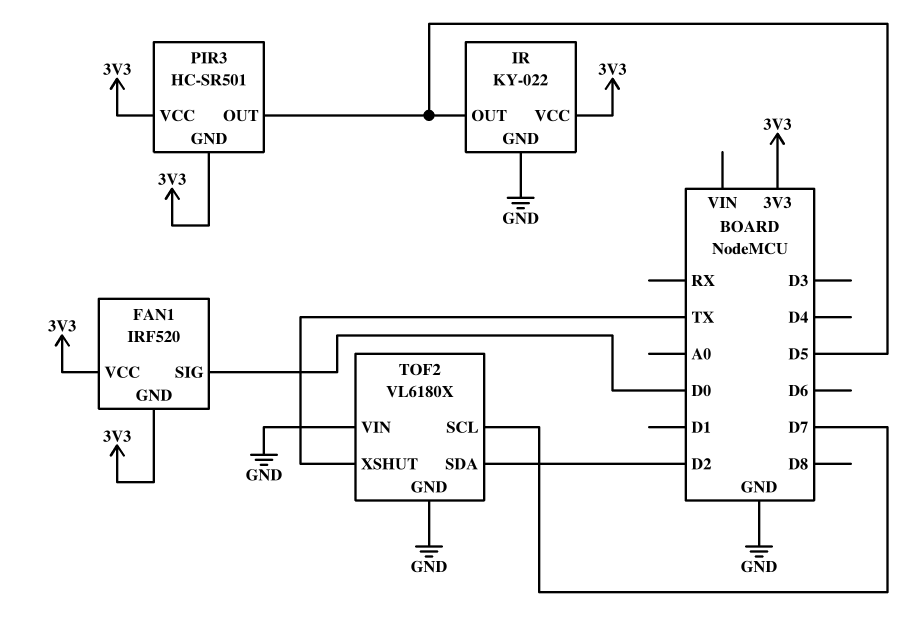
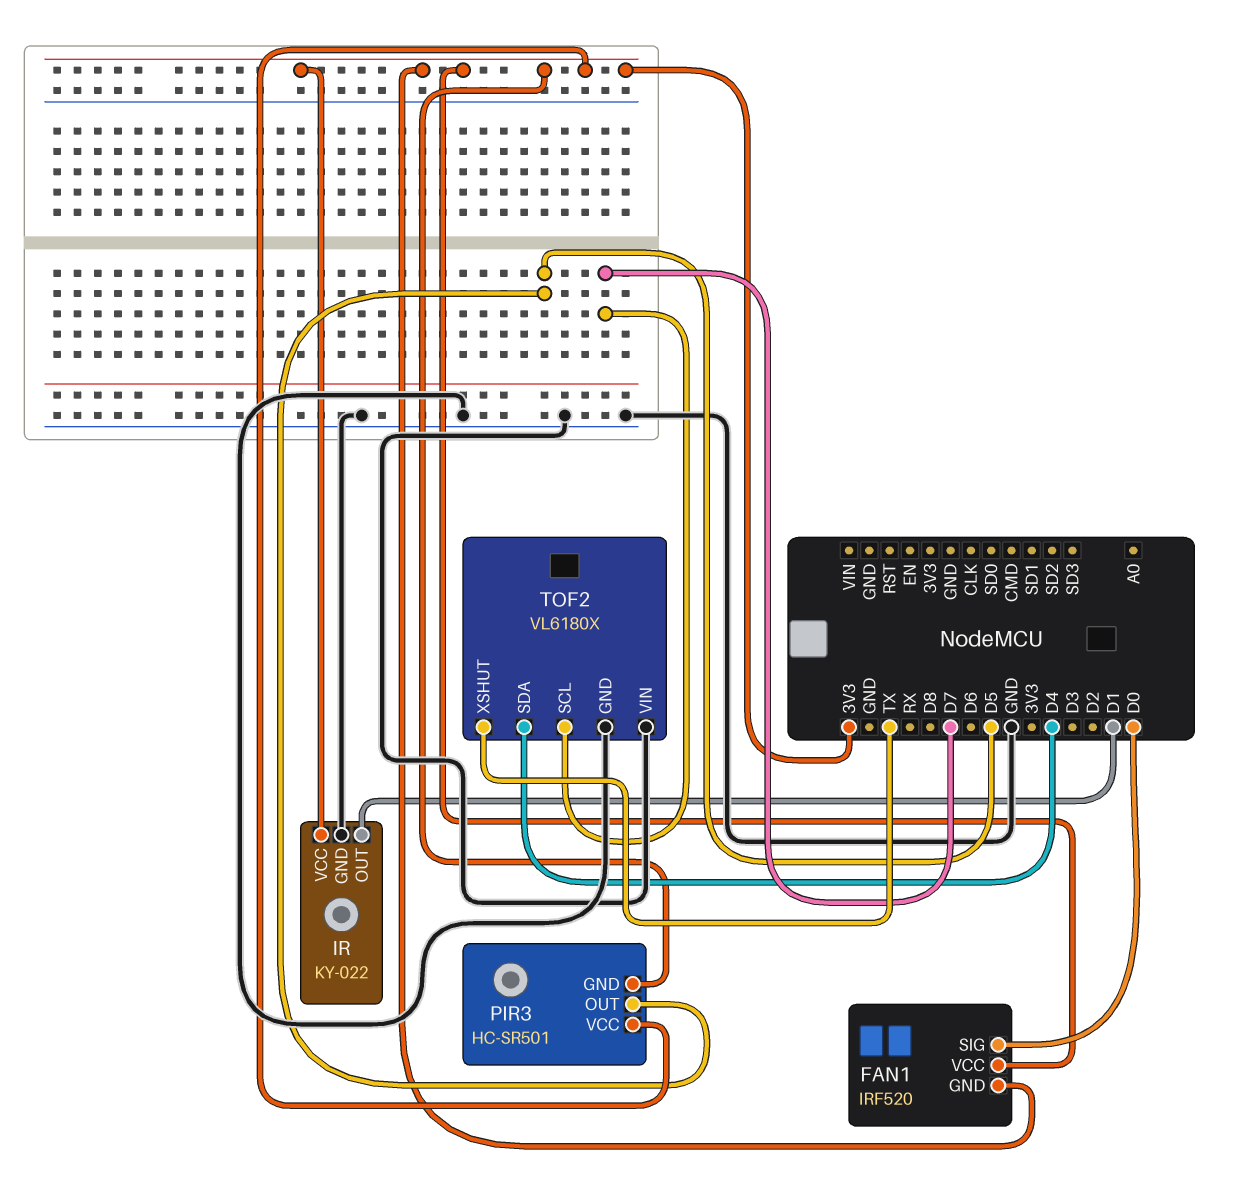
IR pin OUT: D5 -> D1
TOF2 pin SDA: D2 -> D4

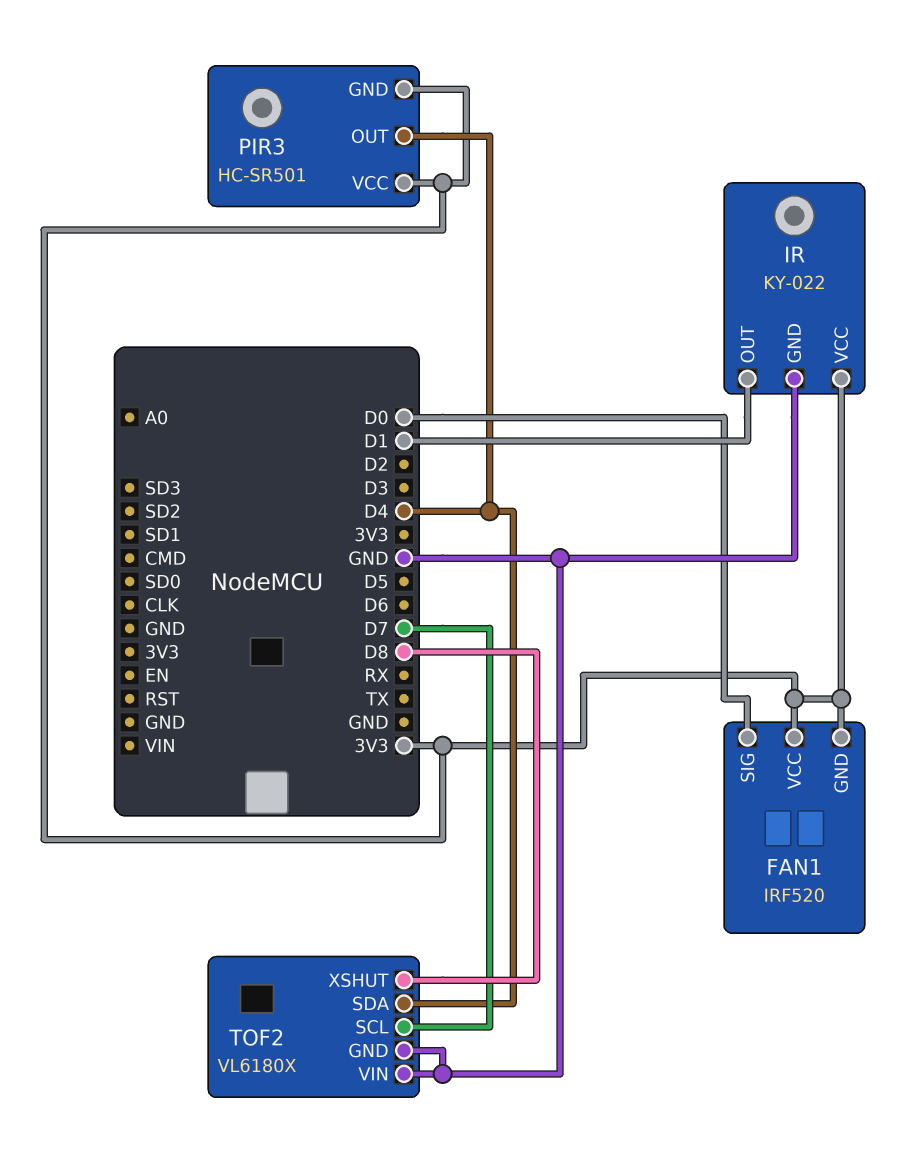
PIR3 pin OUT: D5 -> D4
TOF2 pin XSHUT: TX -> D8

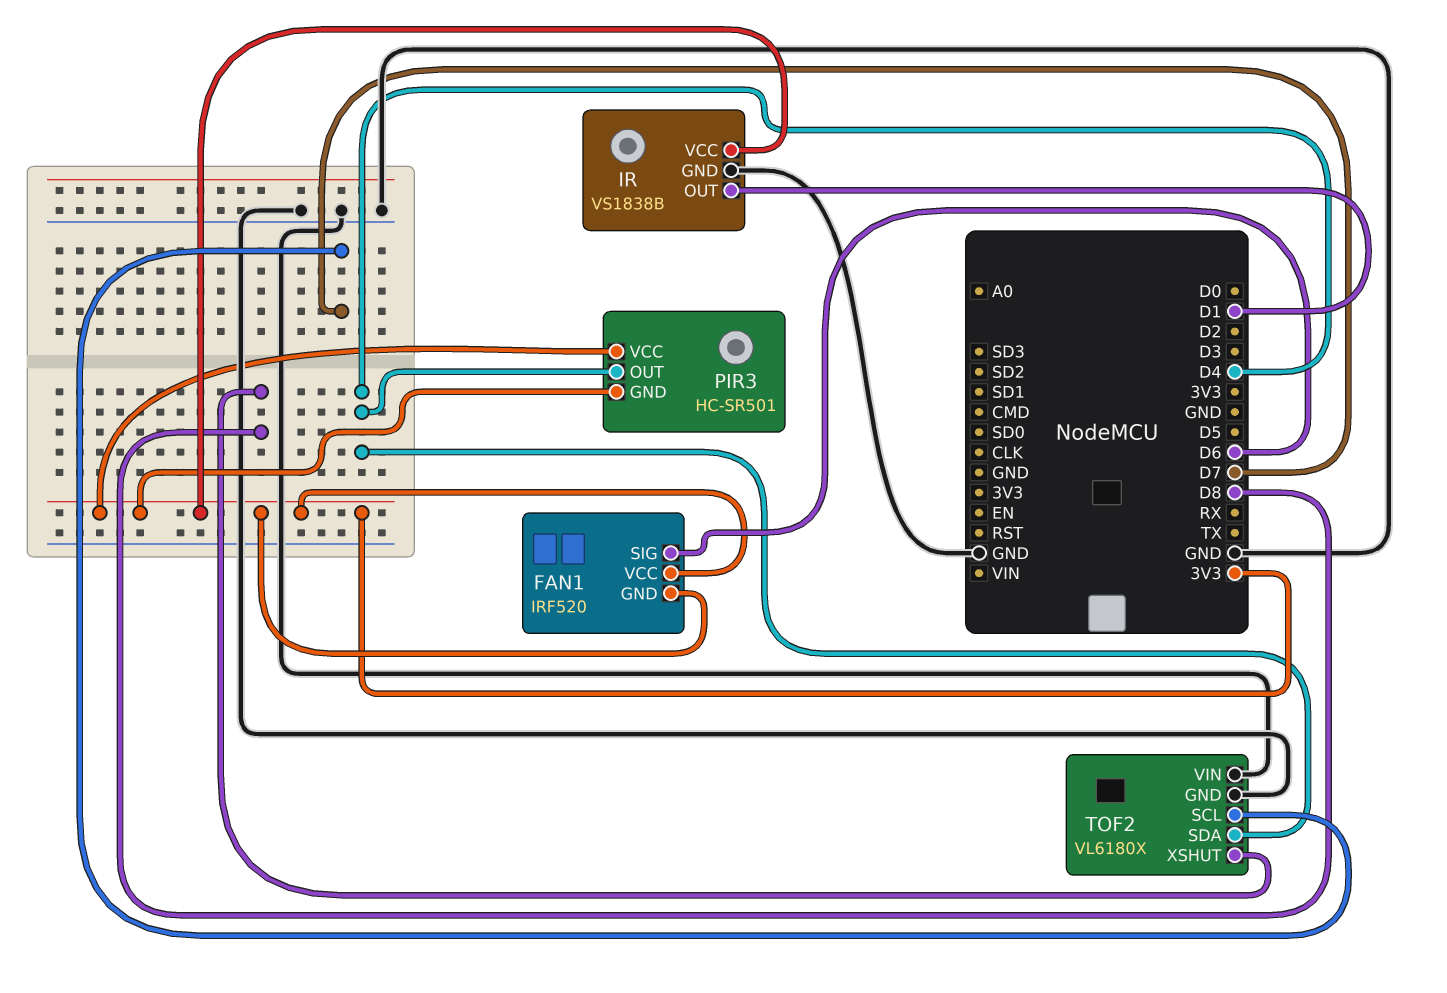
FAN1 pin SIG: D0 -> D6
IR: KY-022 -> VS1838B

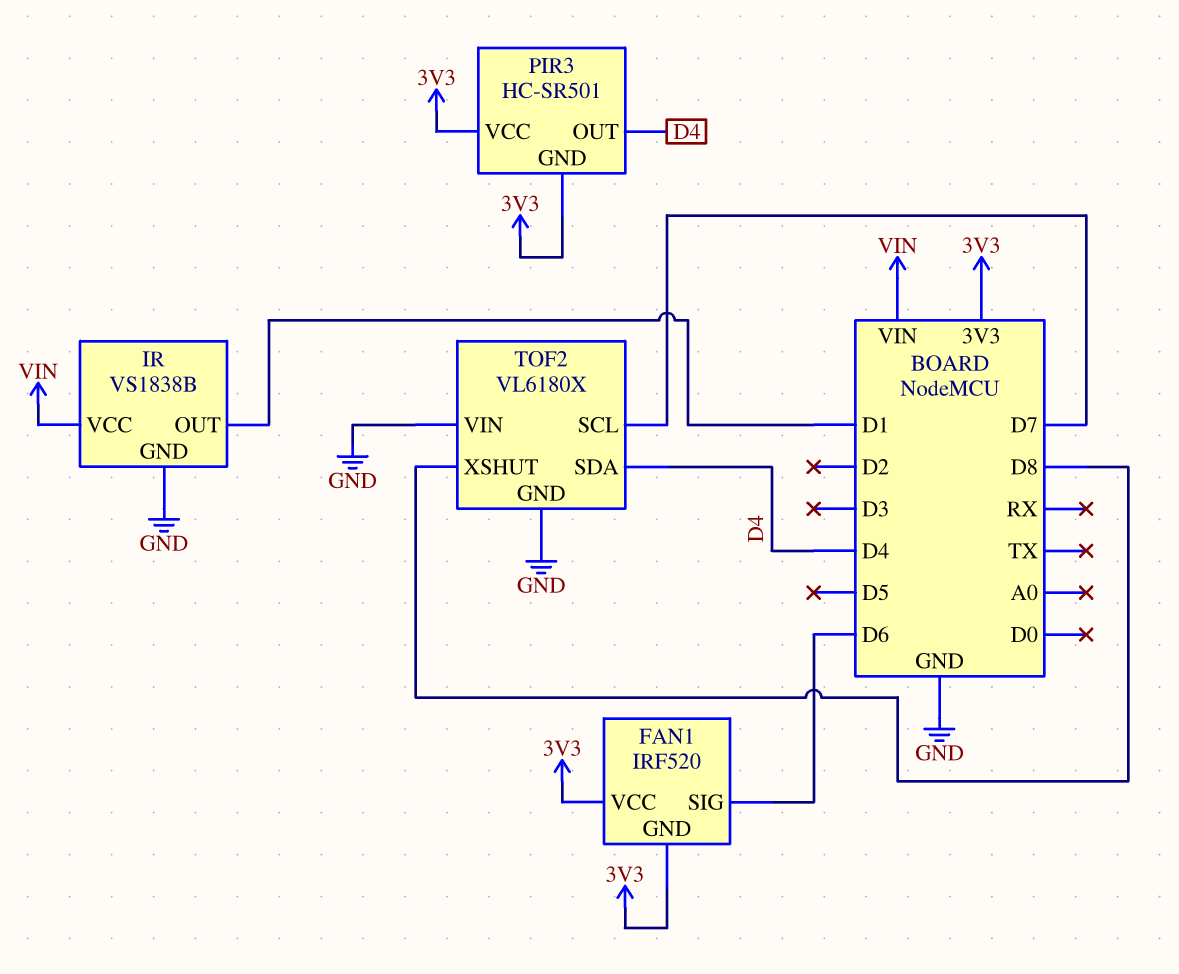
IR pin VCC: 3V3 -> VIN

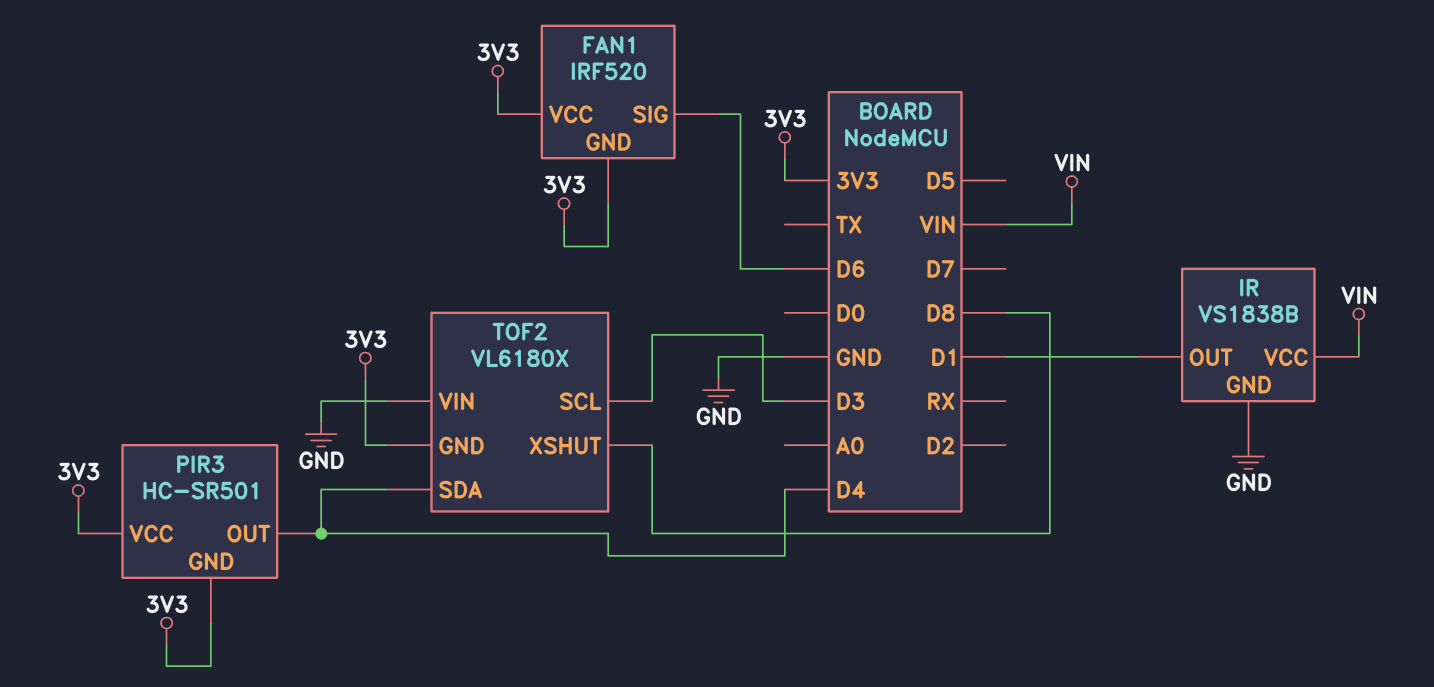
TOF2 pin GND: GND -> 3V3
TOF2 pin SCL: D7 -> D3

